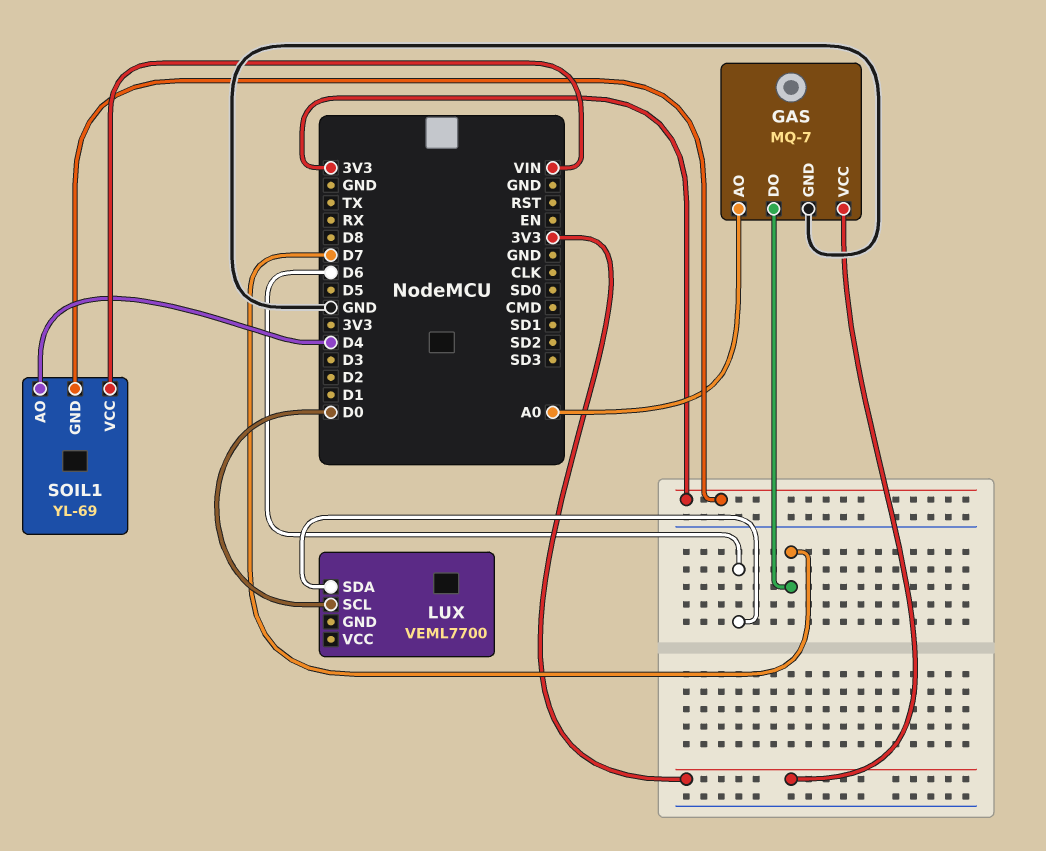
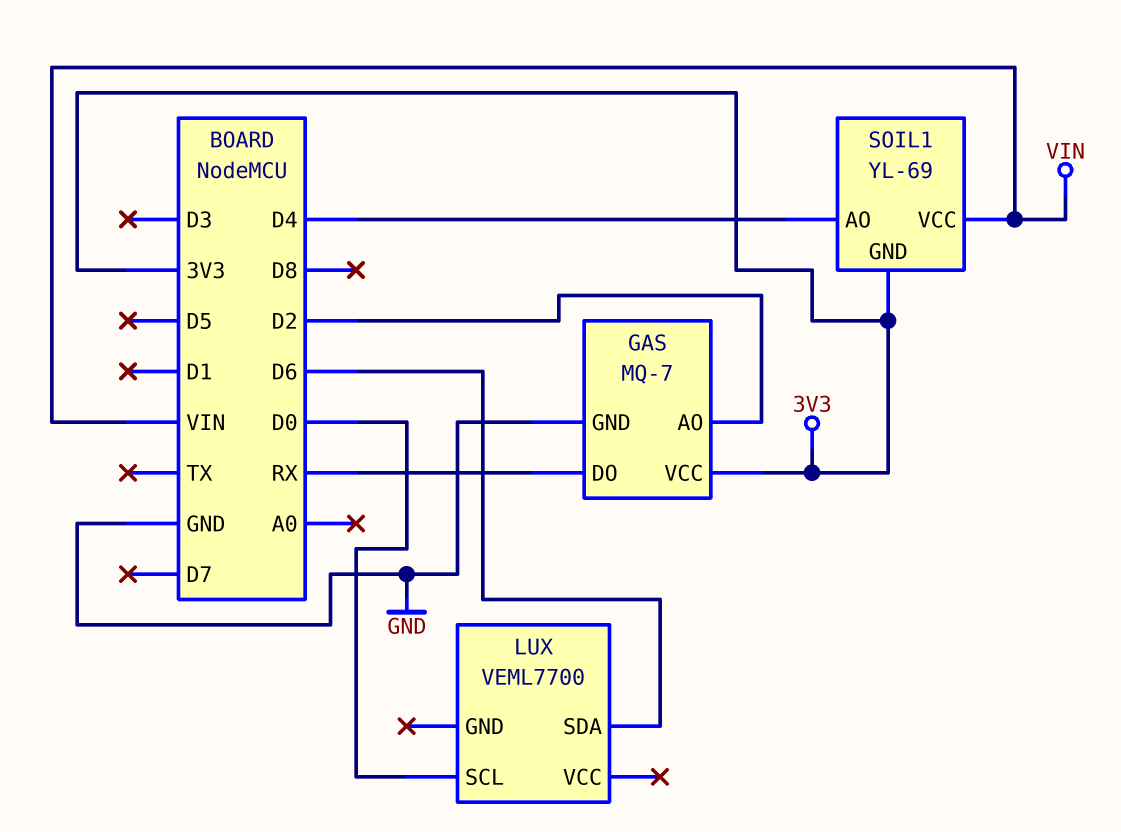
GAS pin AO: A0 -> D2
GAS pin DO: D7 -> RX

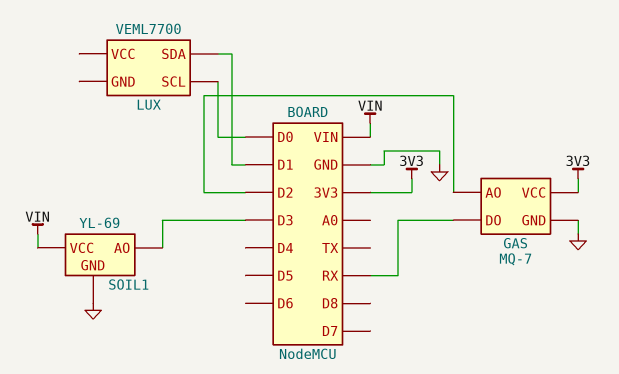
LUX pin SDA: D6 -> D1
SOIL1 pin AO: D4 -> D3
SOIL1 pin GND: 3V3 -> GND

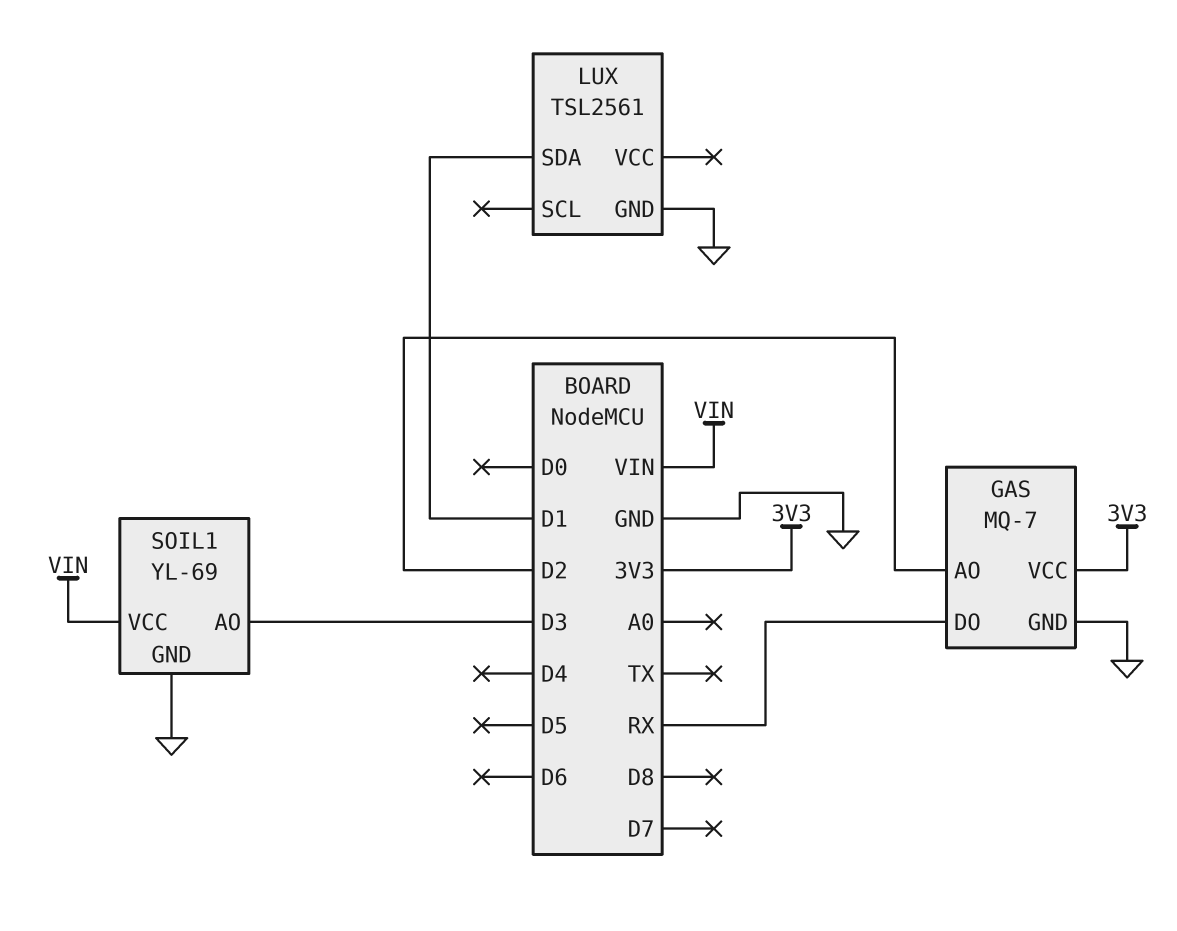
LUX: VEML7700 -> TSL2561
LUX pin GND: none -> GND
LUX pin SCL: D0 -> none

